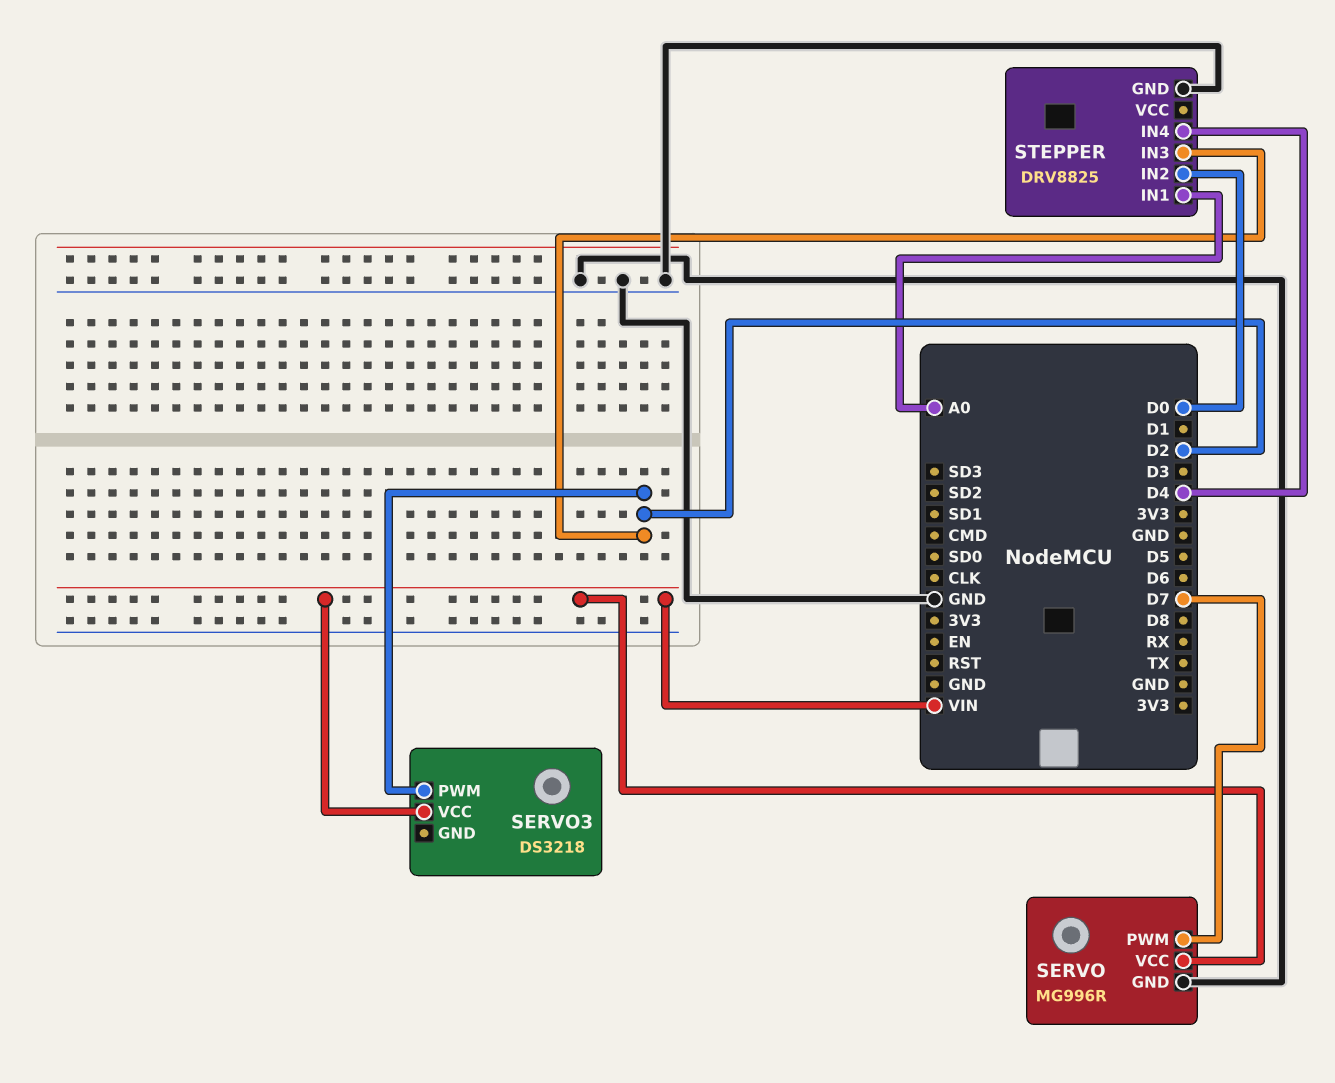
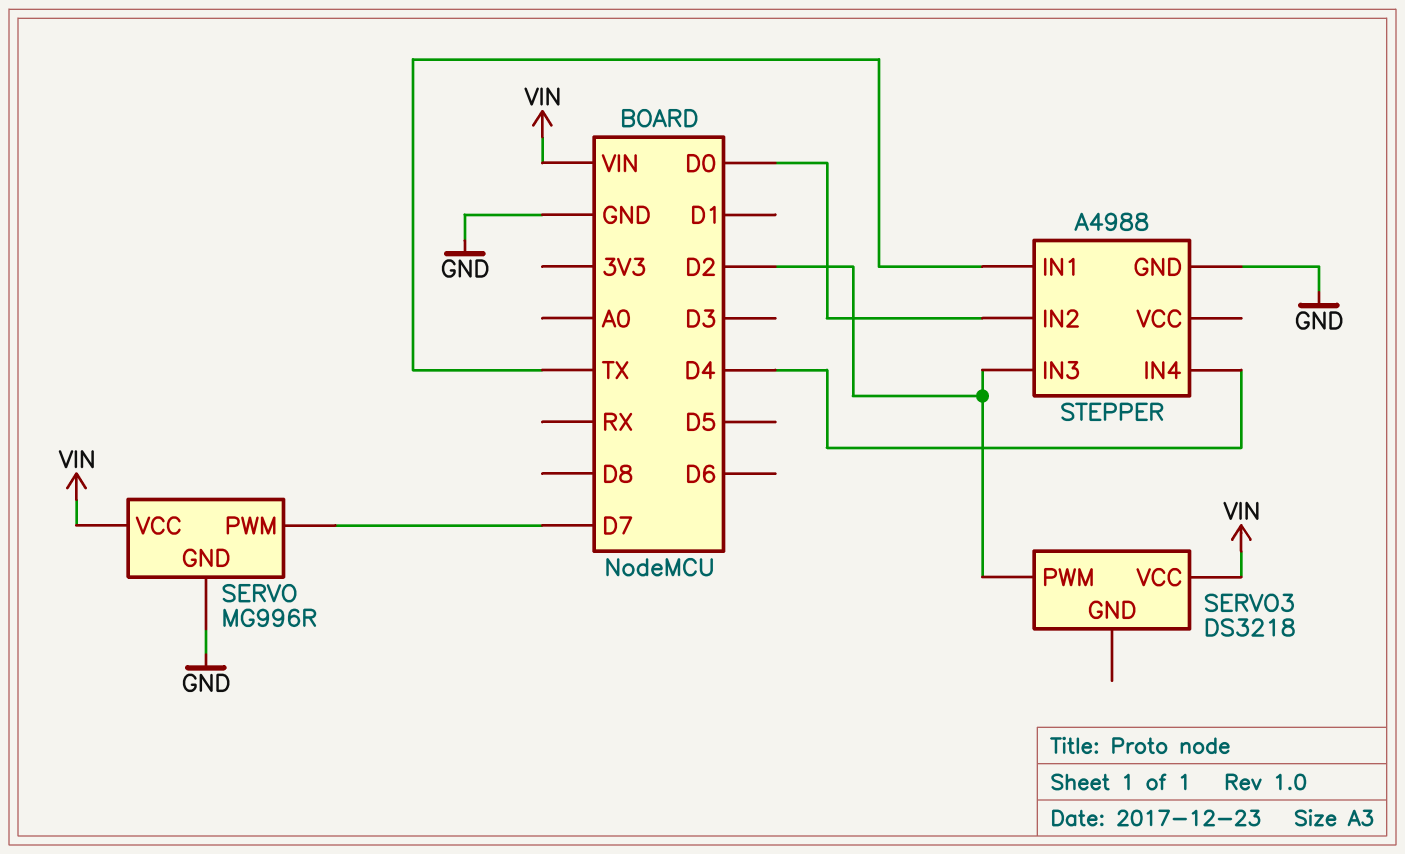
STEPPER: DRV8825 -> A4988
STEPPER pin IN1: A0 -> TX

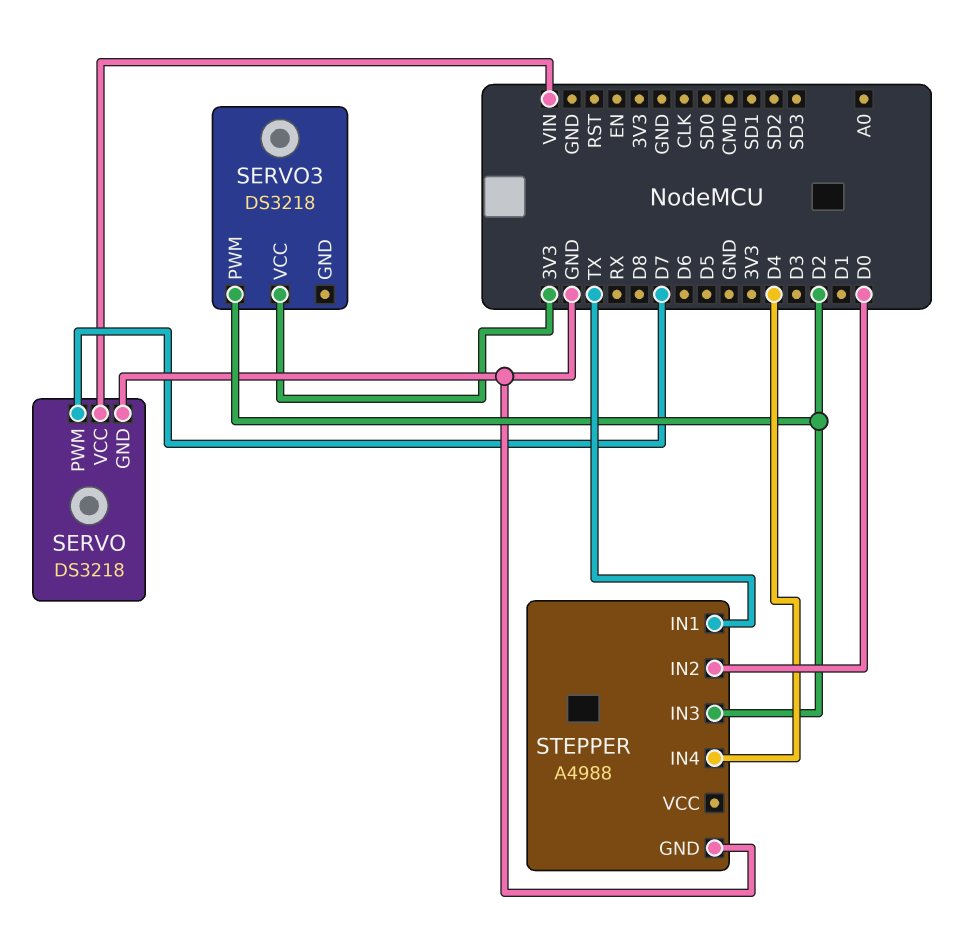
SERVO: MG996R -> DS3218
SERVO3 pin VCC: VIN -> 3V3

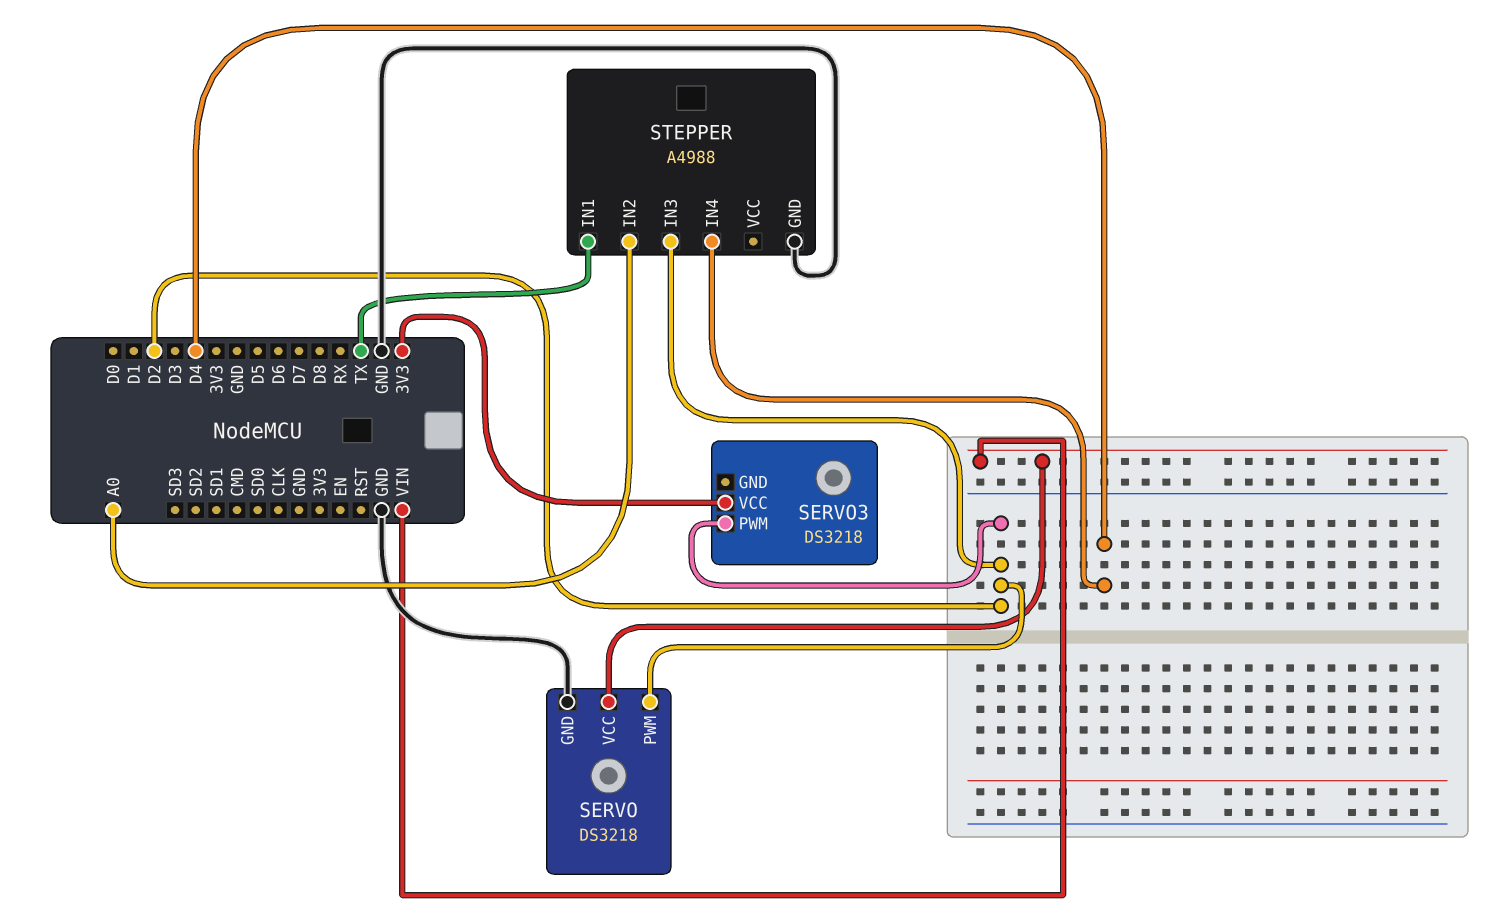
SERVO pin PWM: D7 -> D2
STEPPER pin IN2: D0 -> A0

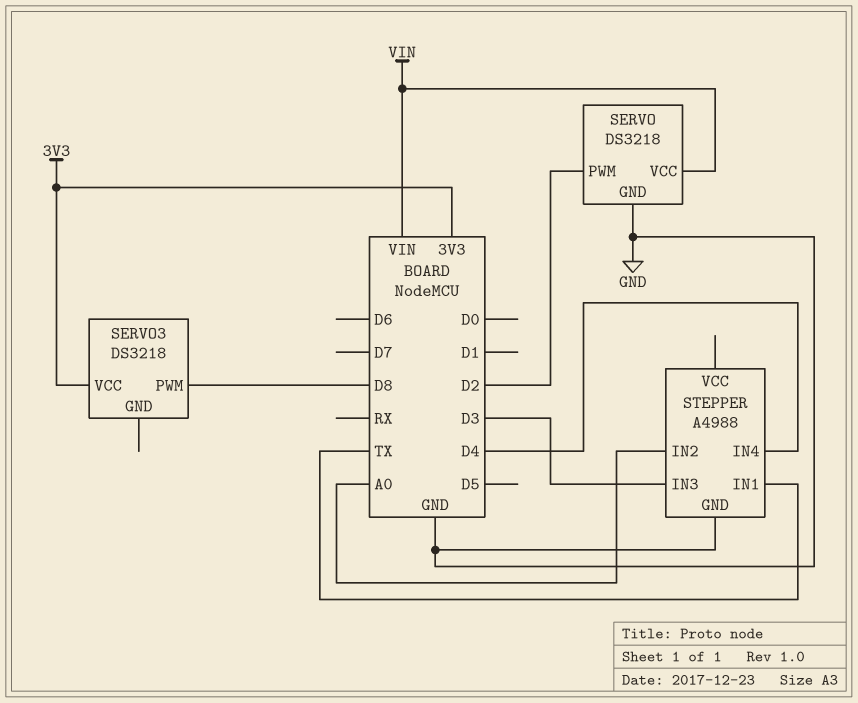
SERVO3 pin PWM: D2 -> D8
STEPPER pin IN3: D2 -> D3

